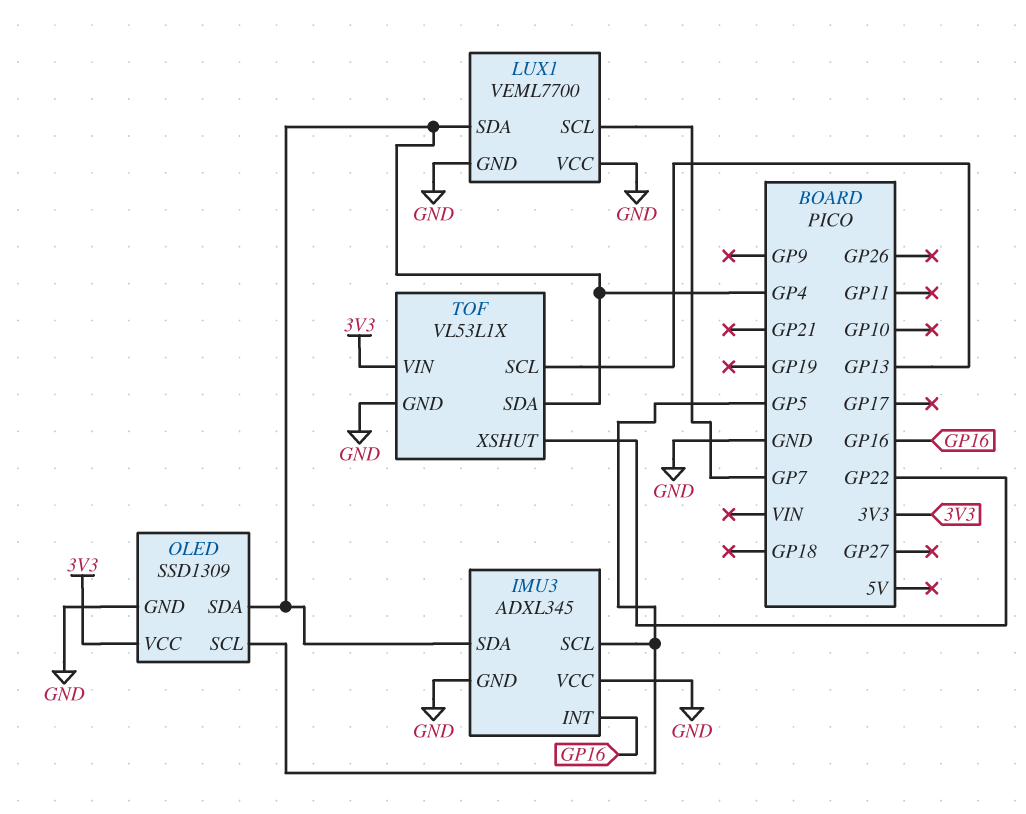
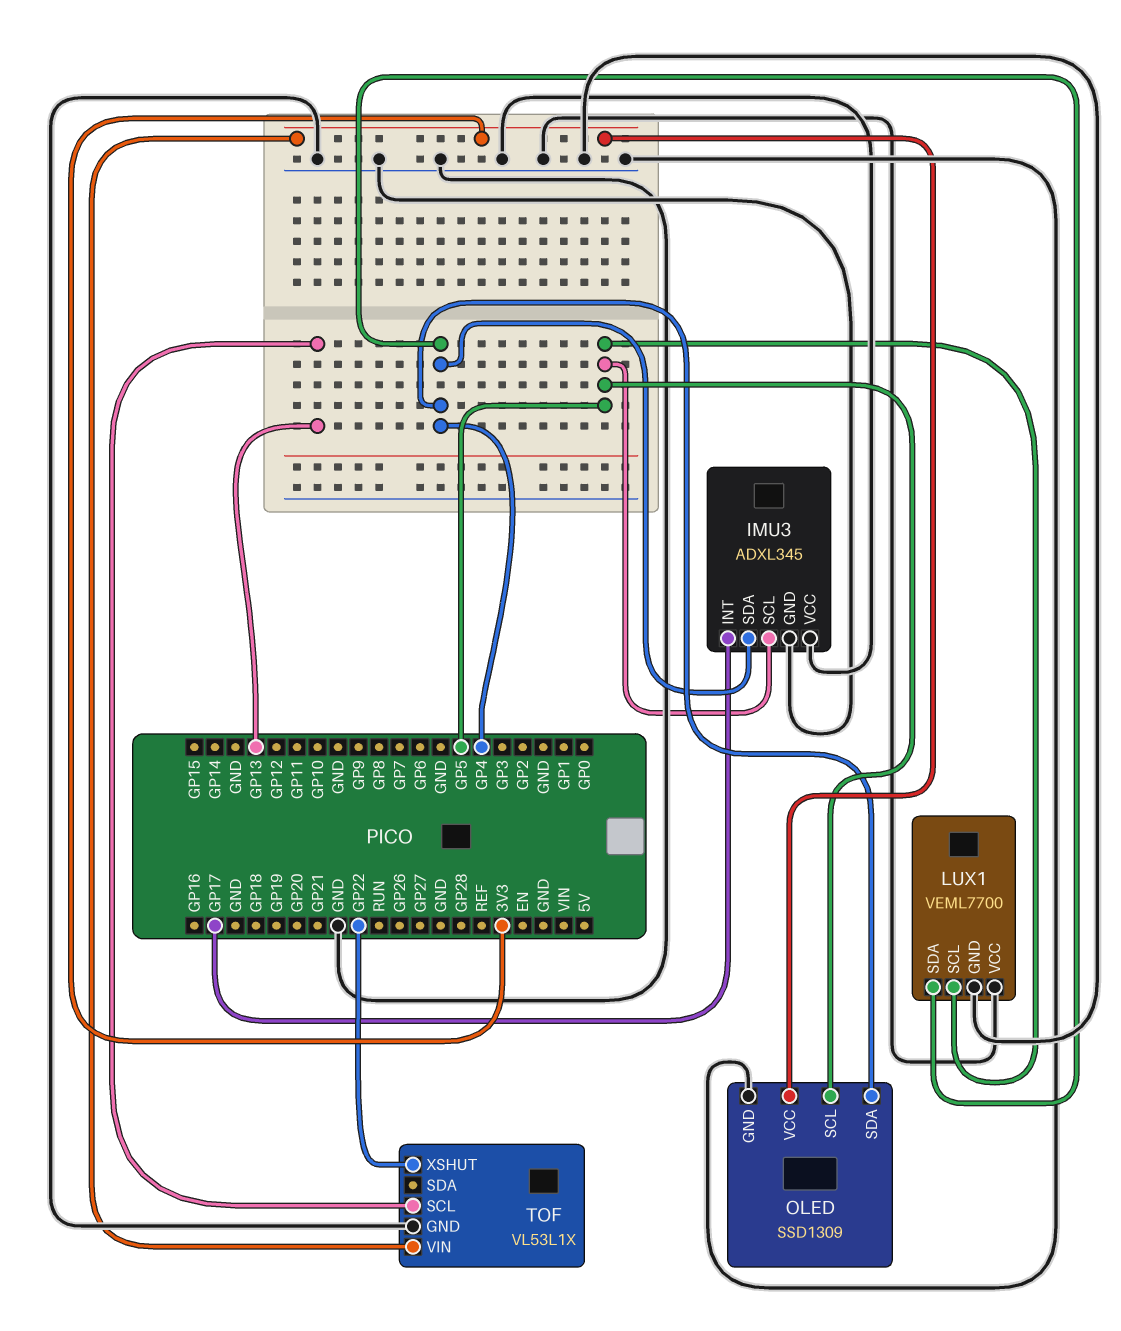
IMU3 pin INT: GP16 -> GP17
LUX1 pin SCL: GP7 -> GP5
TOF pin SDA: GP4 -> none

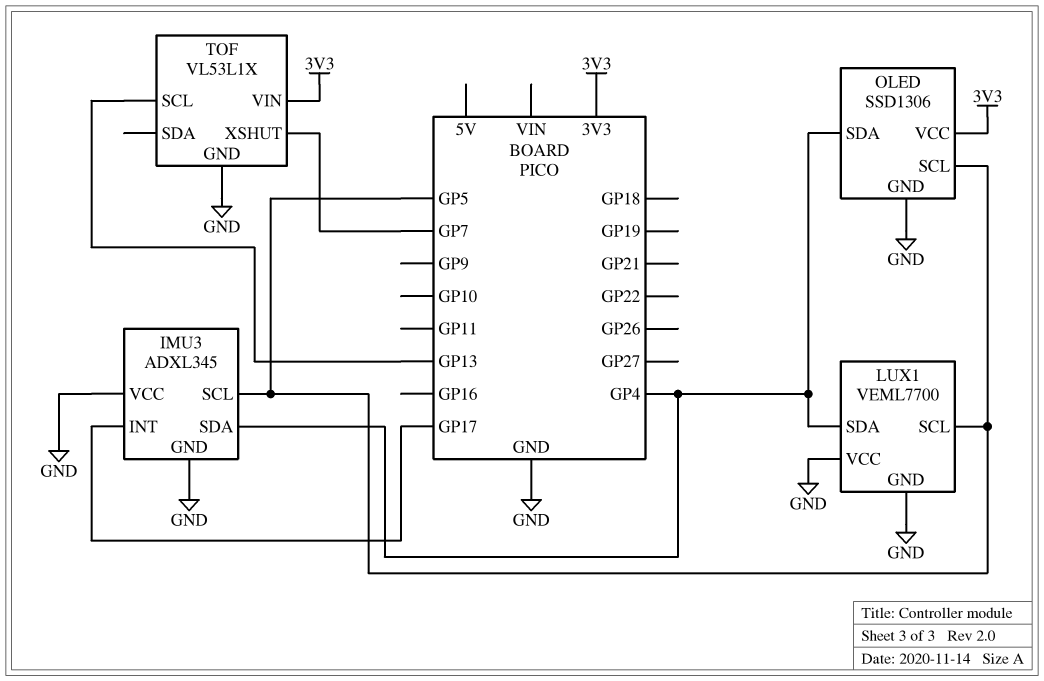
OLED: SSD1309 -> SSD1306
TOF pin XSHUT: GP22 -> GP7

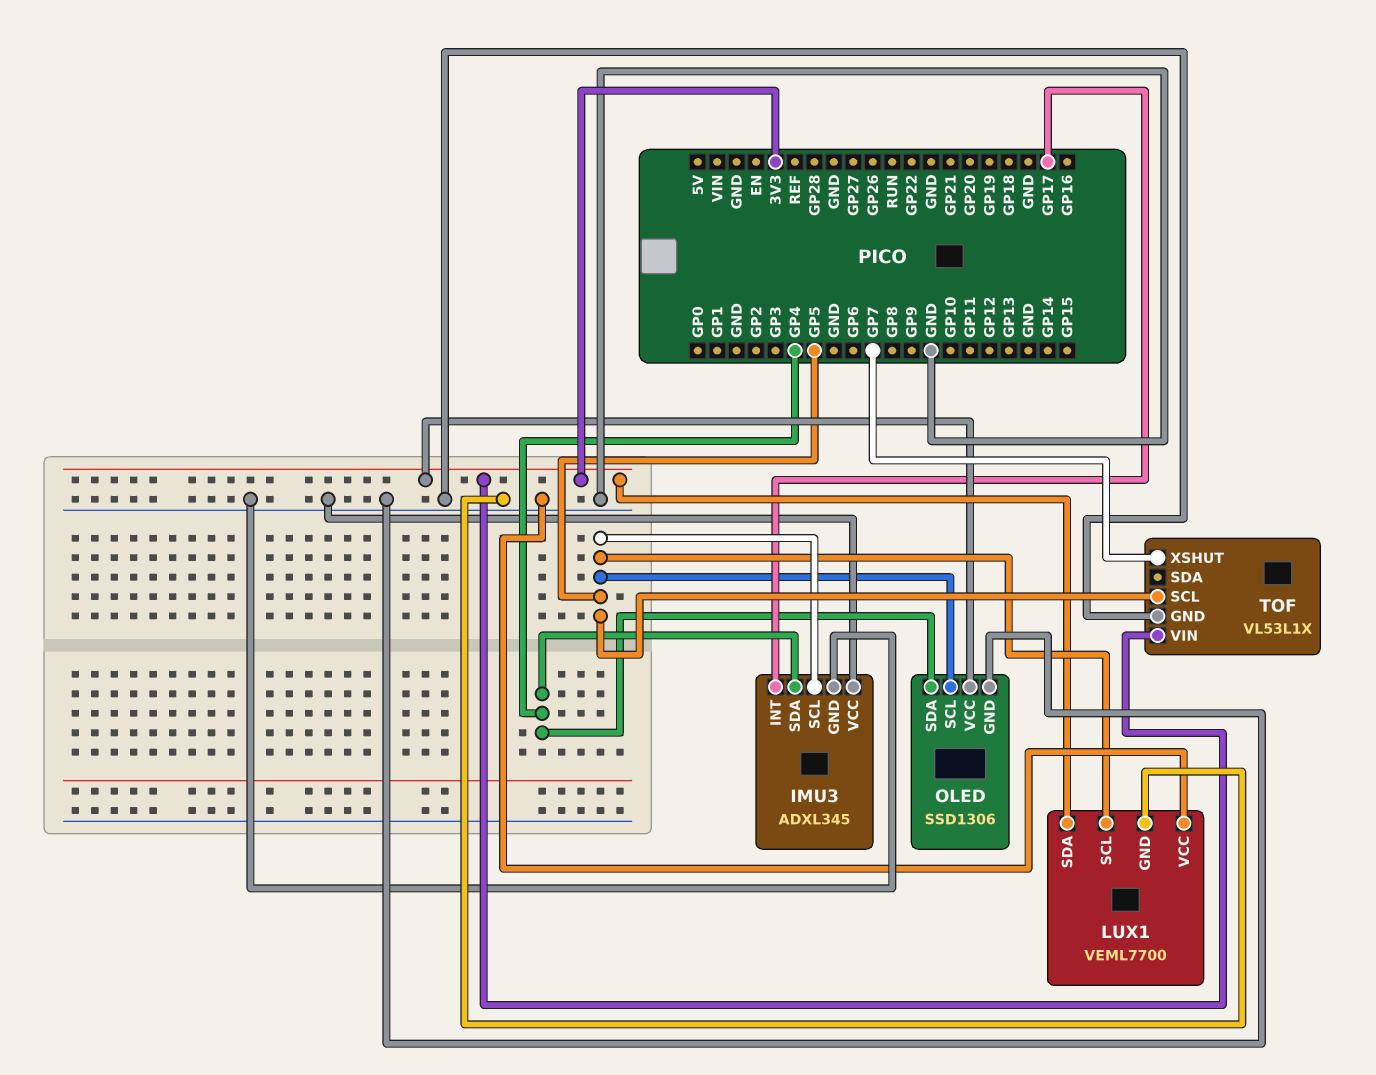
LUX1 pin SDA: GP4 -> 3V3
TOF pin SCL: GP13 -> GP5

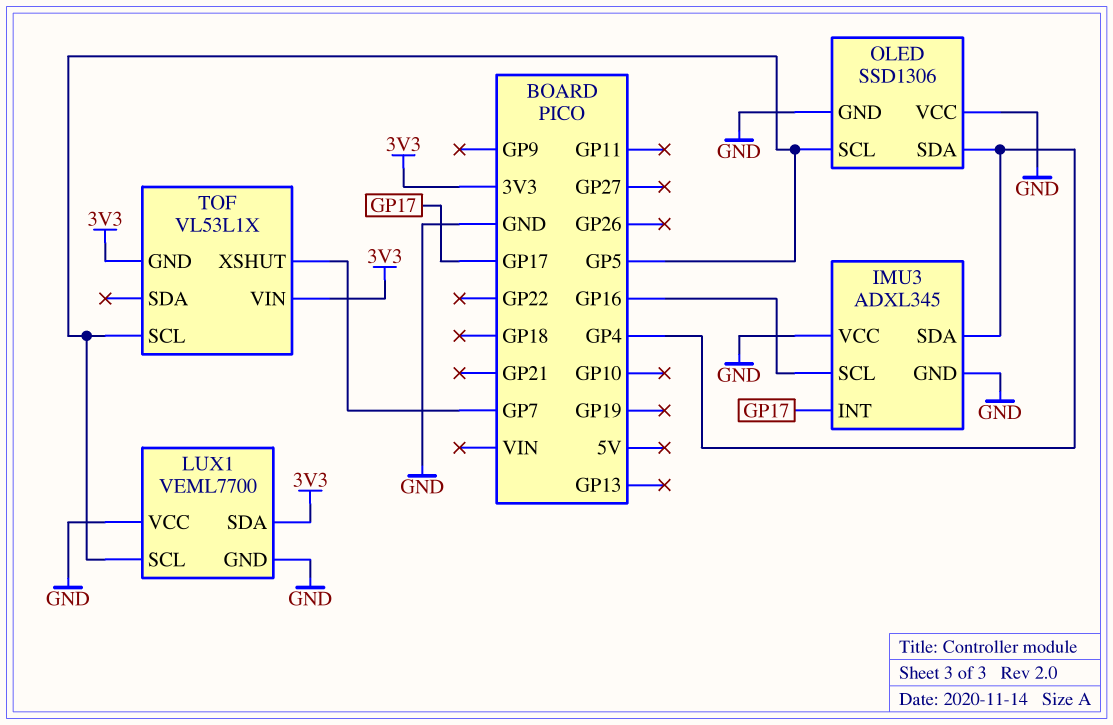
IMU3 pin SCL: GP5 -> GP16
OLED pin VCC: 3V3 -> GND
TOF pin GND: GND -> 3V3

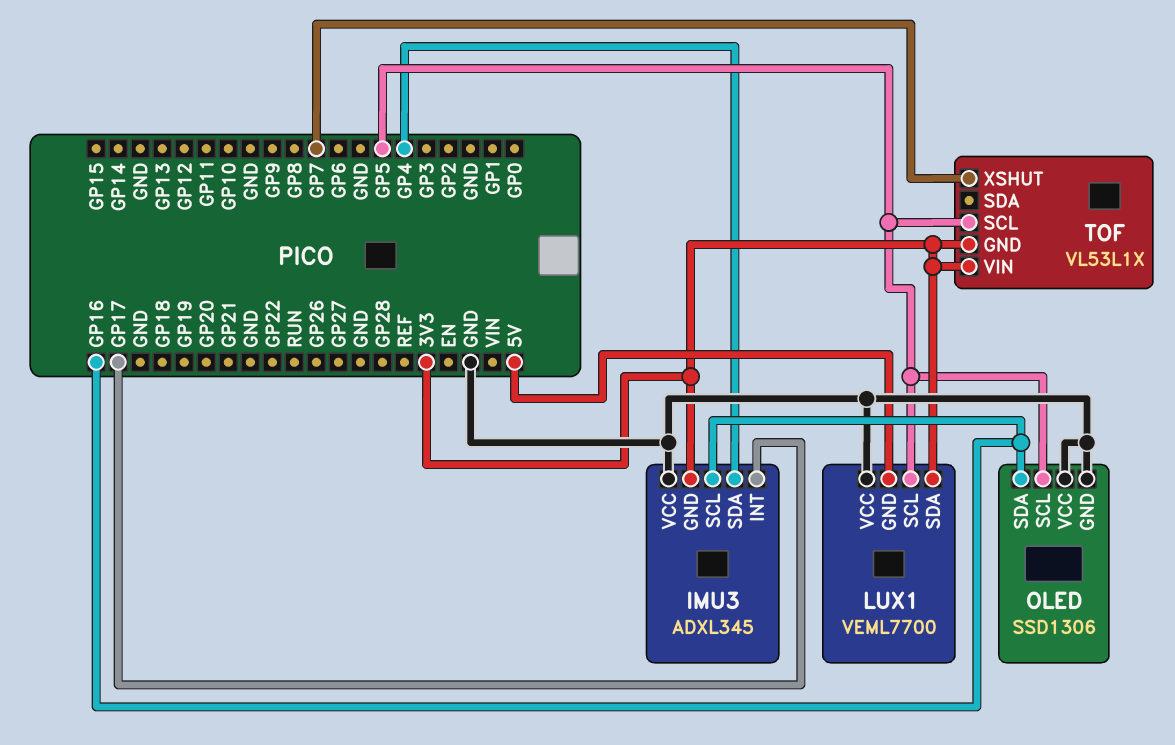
IMU3 pin GND: GND -> 3V3
LUX1 pin GND: GND -> 5V
OLED pin SDA: GP4 -> GP16

